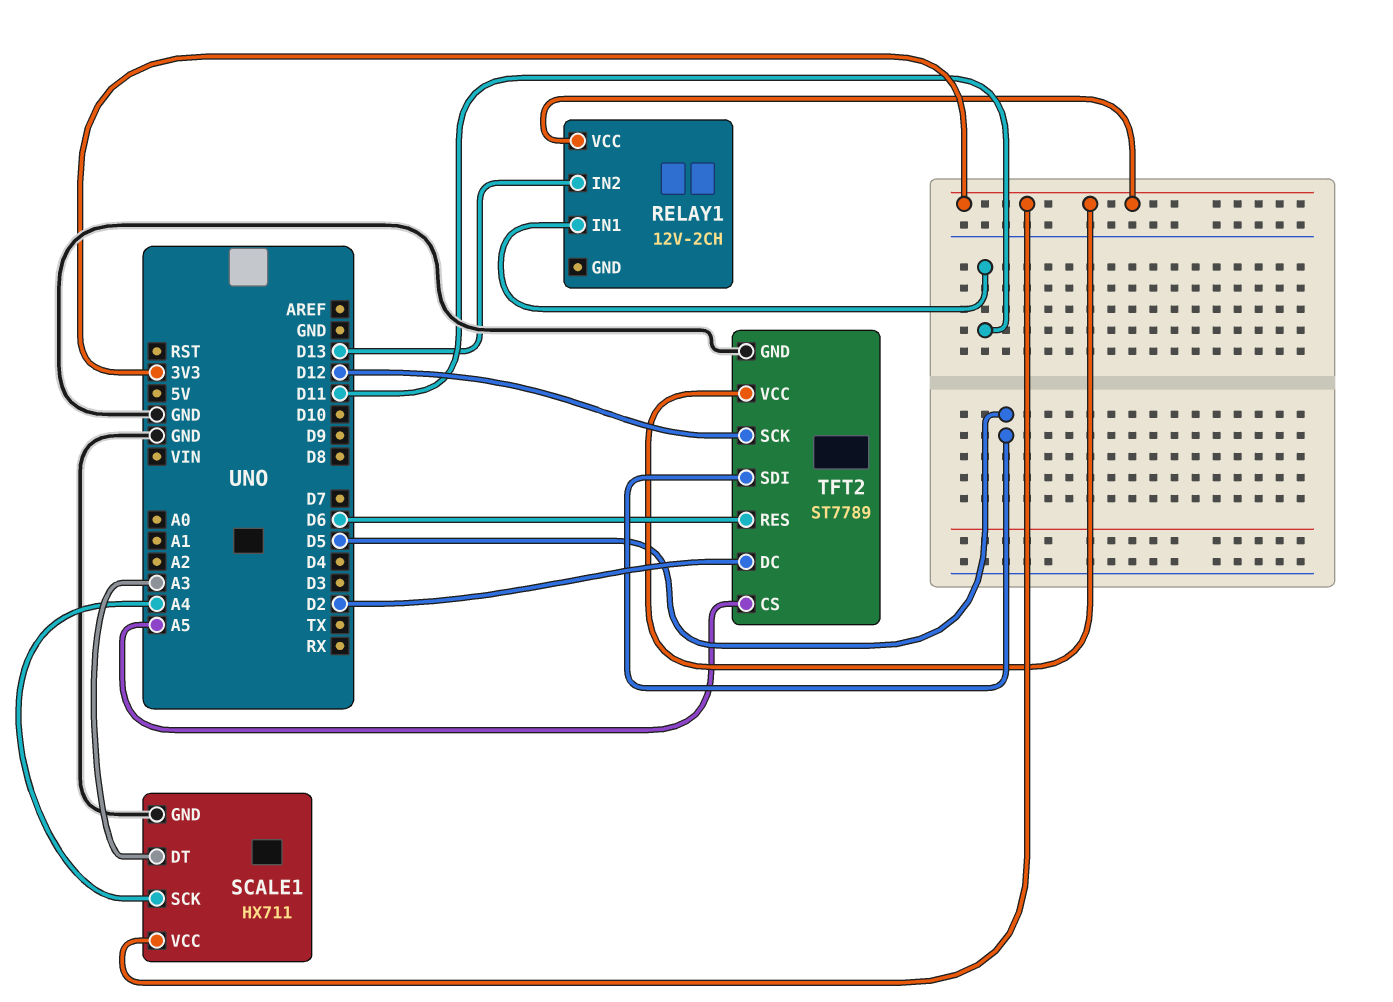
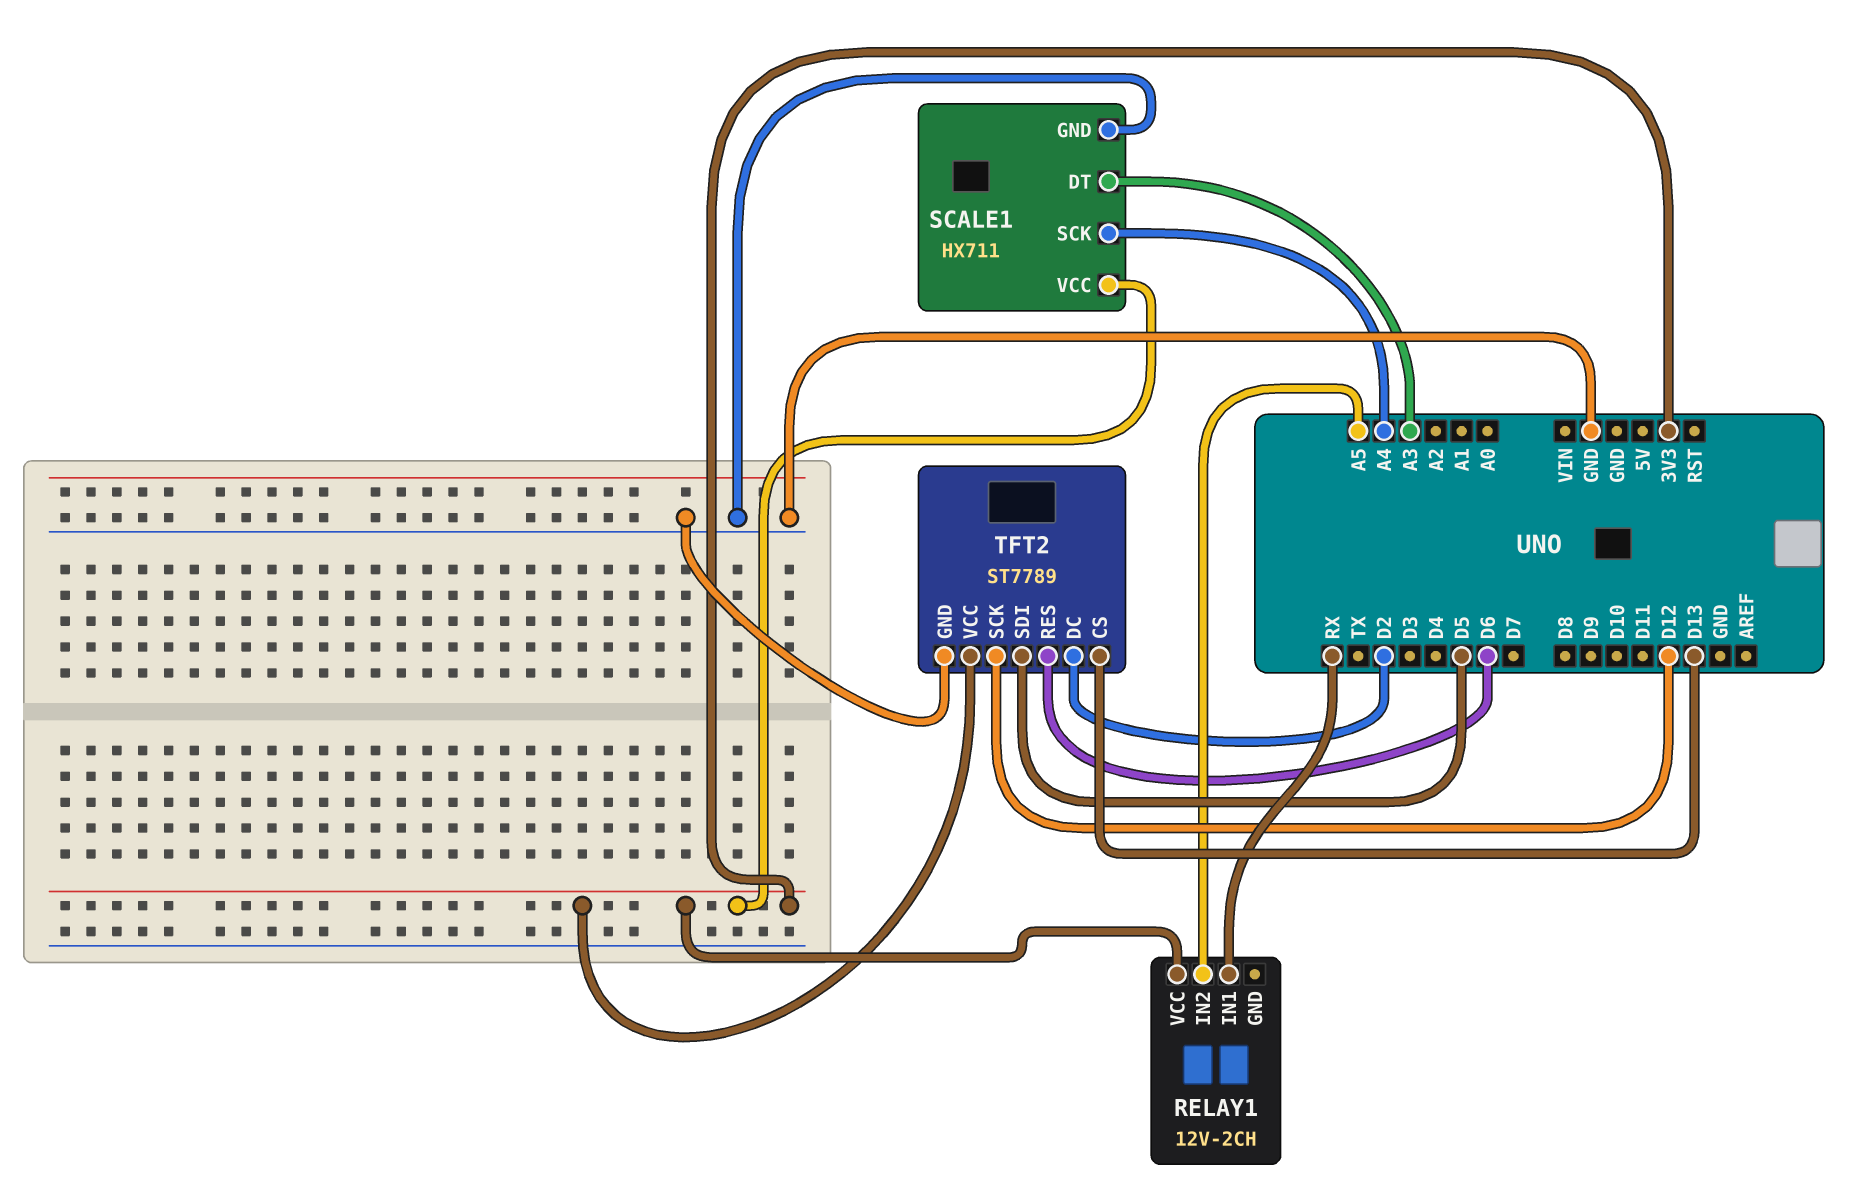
RELAY1 pin IN1: D11 -> RX
RELAY1 pin IN2: D13 -> A5
TFT2 pin CS: A5 -> D13

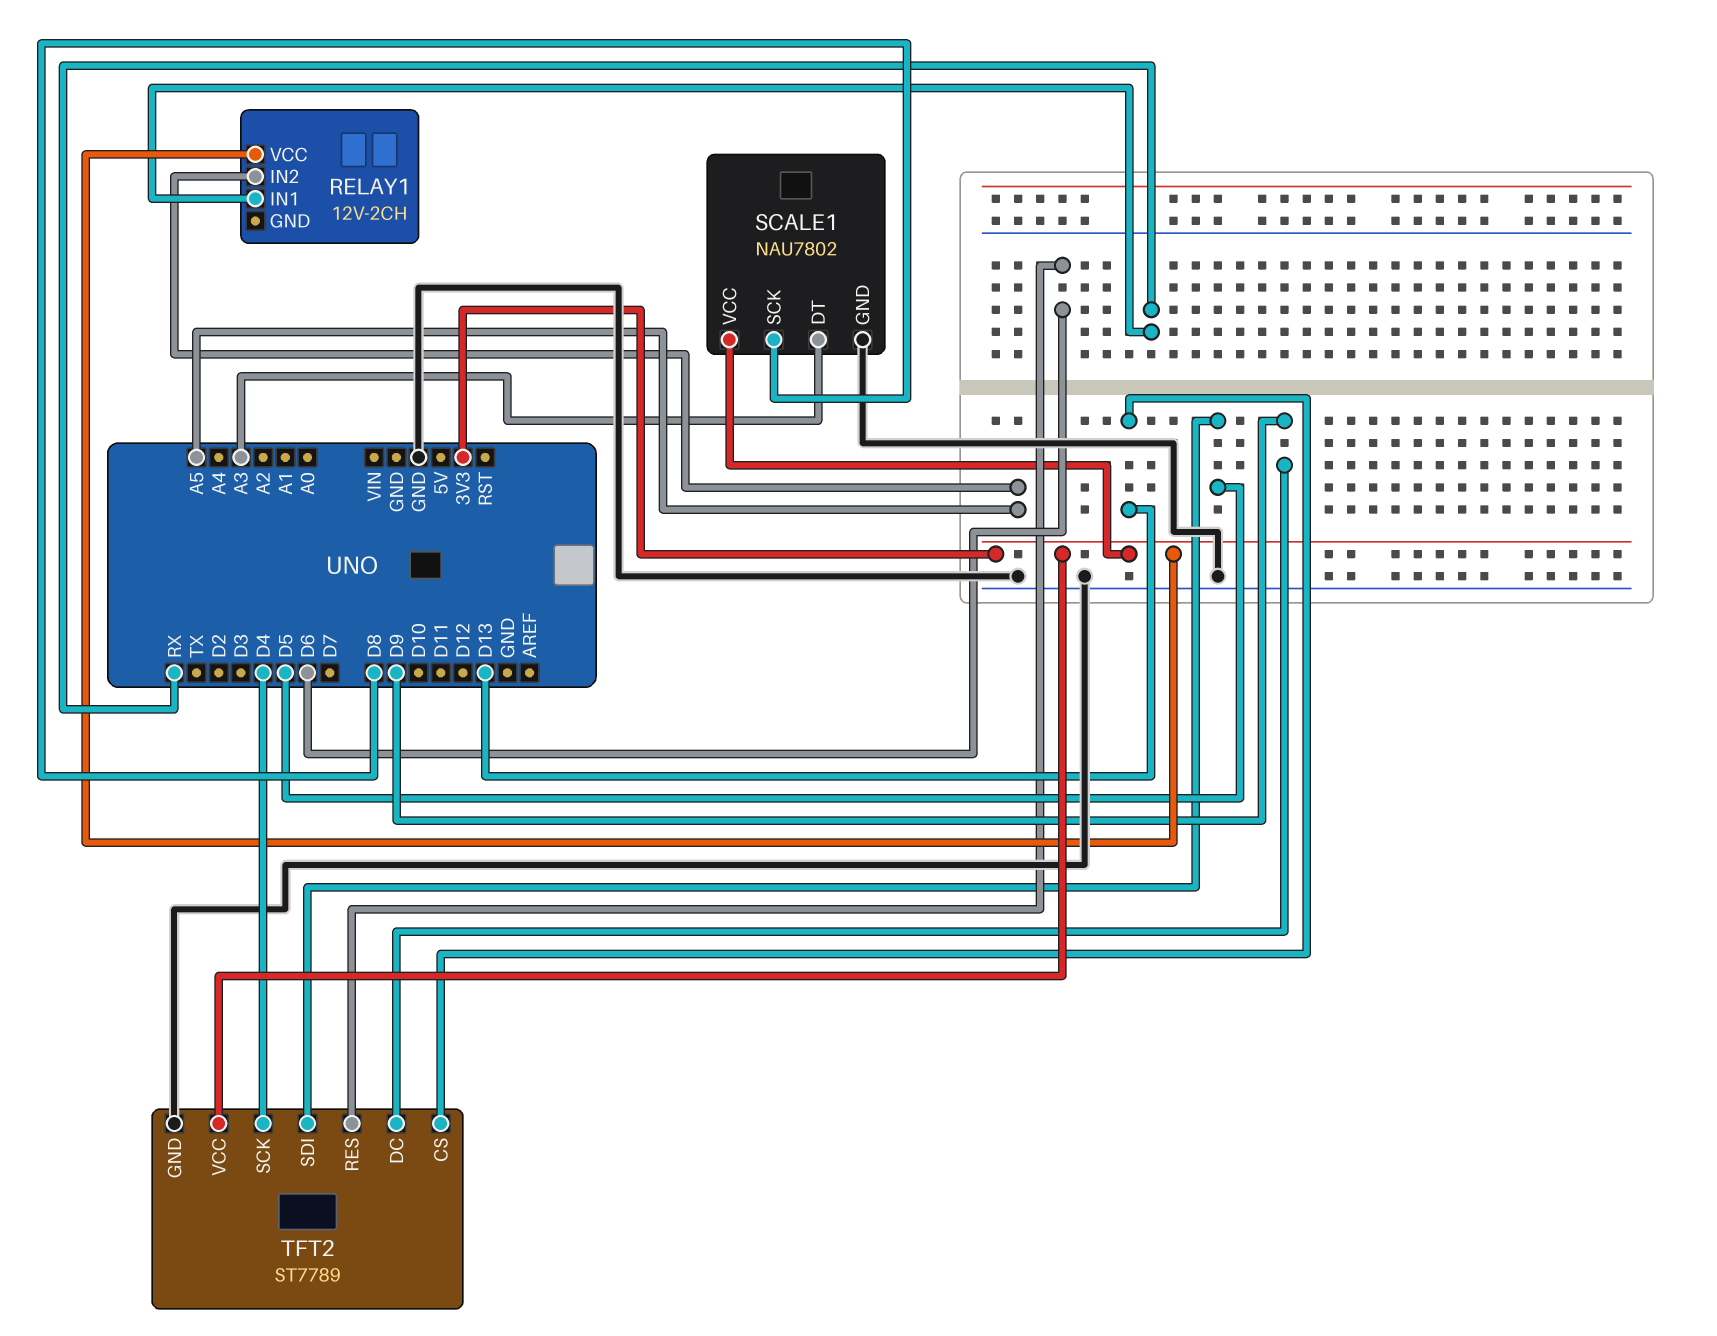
SCALE1: HX711 -> NAU7802
SCALE1 pin SCK: A4 -> D8
TFT2 pin DC: D2 -> D9
TFT2 pin SCK: D12 -> D4

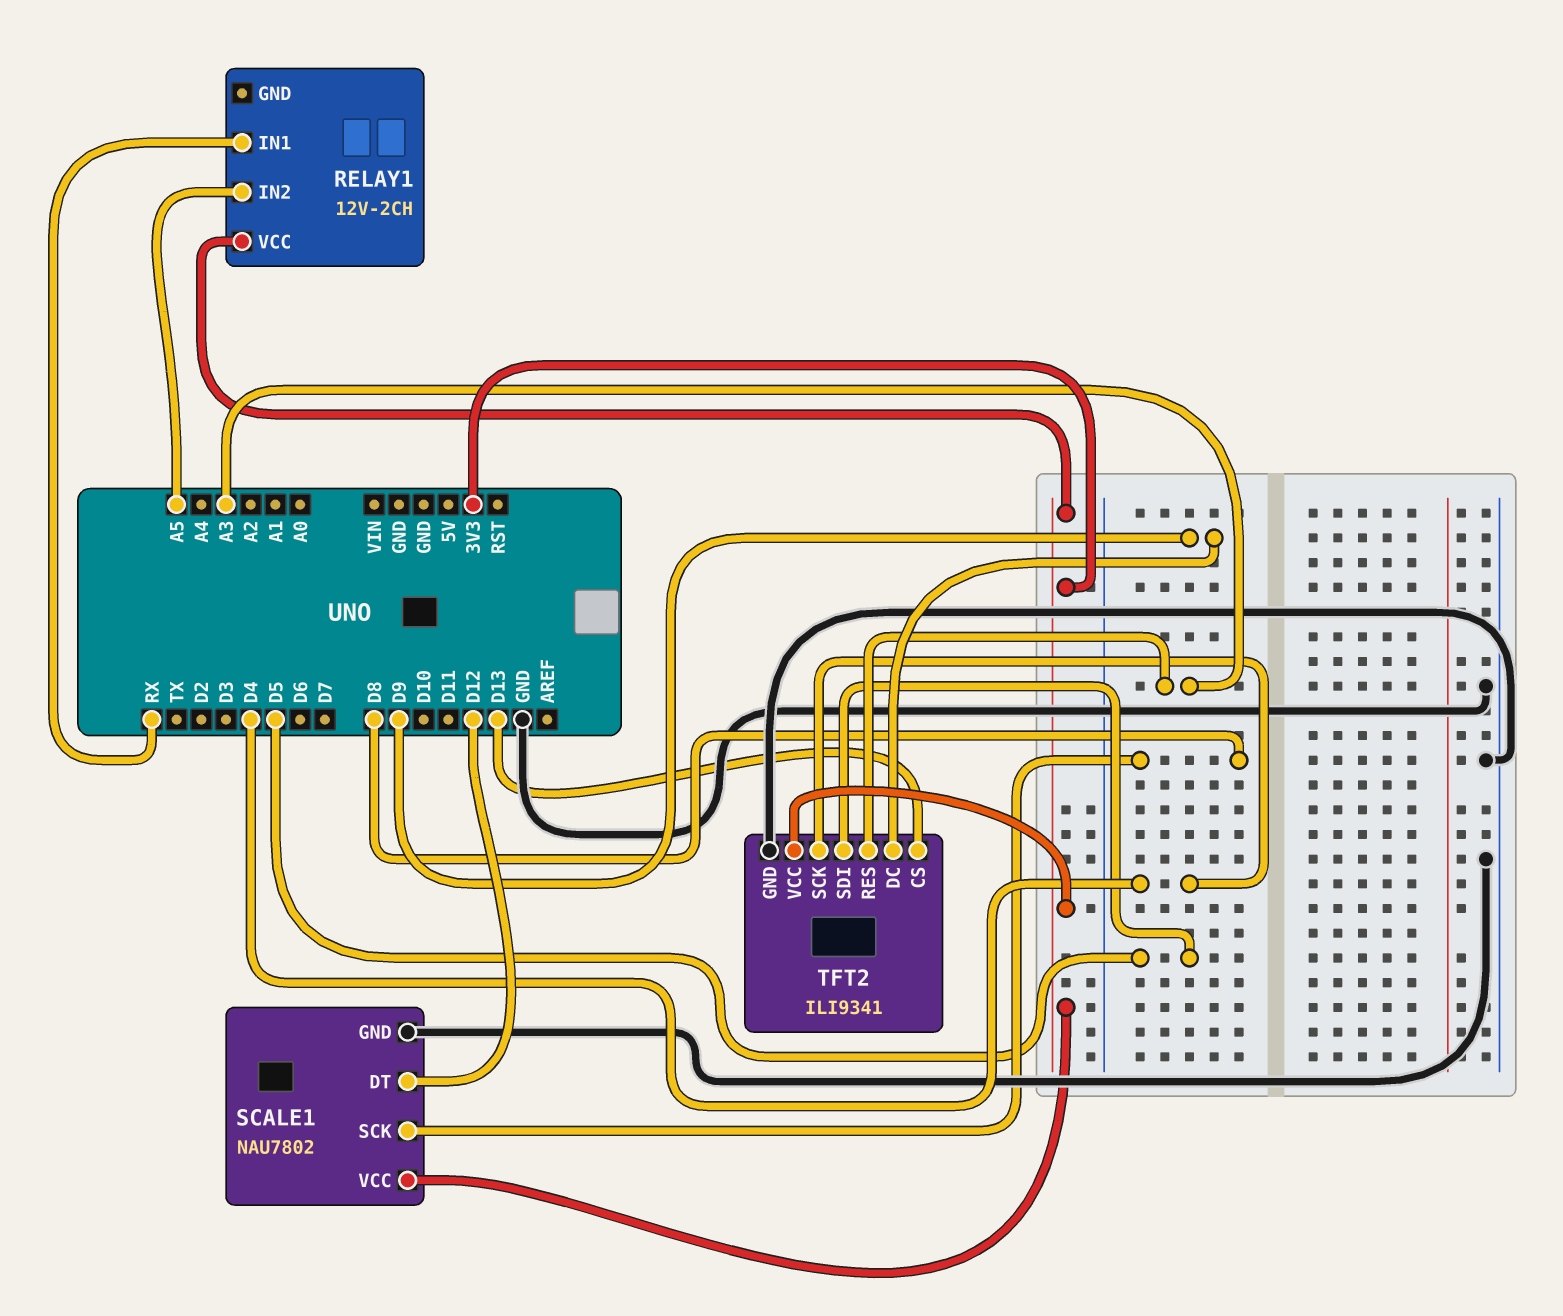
SCALE1 pin DT: A3 -> D12
TFT2: ST7789 -> ILI9341
TFT2 pin RES: D6 -> A3

